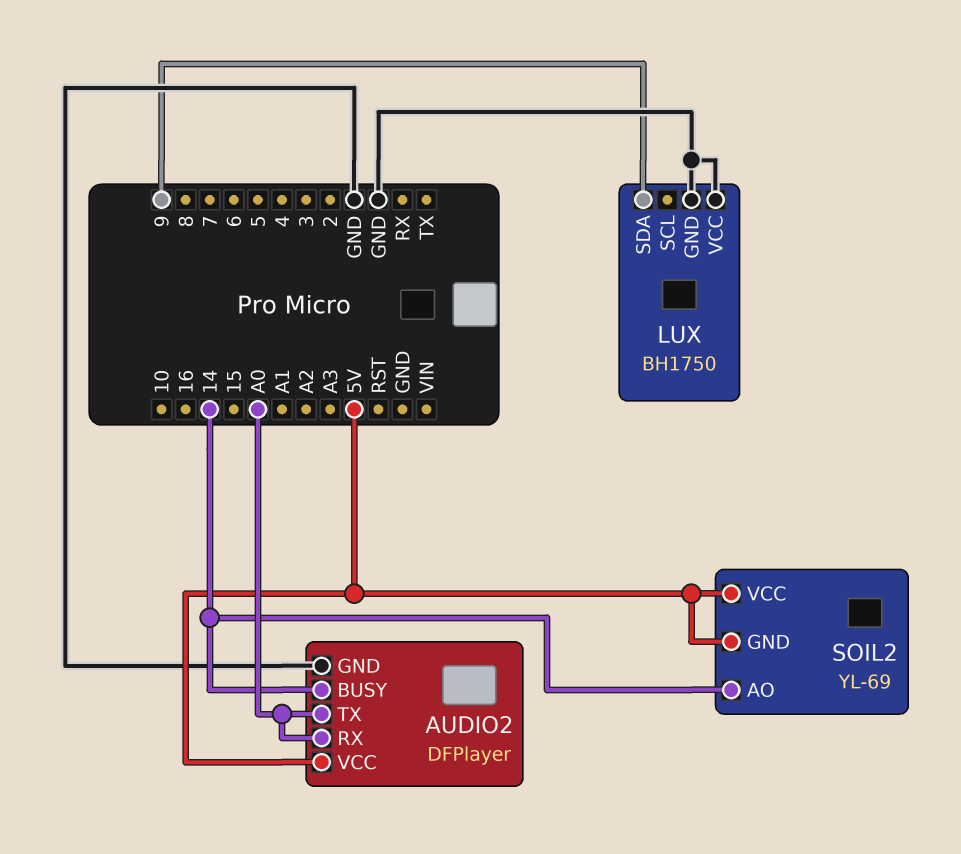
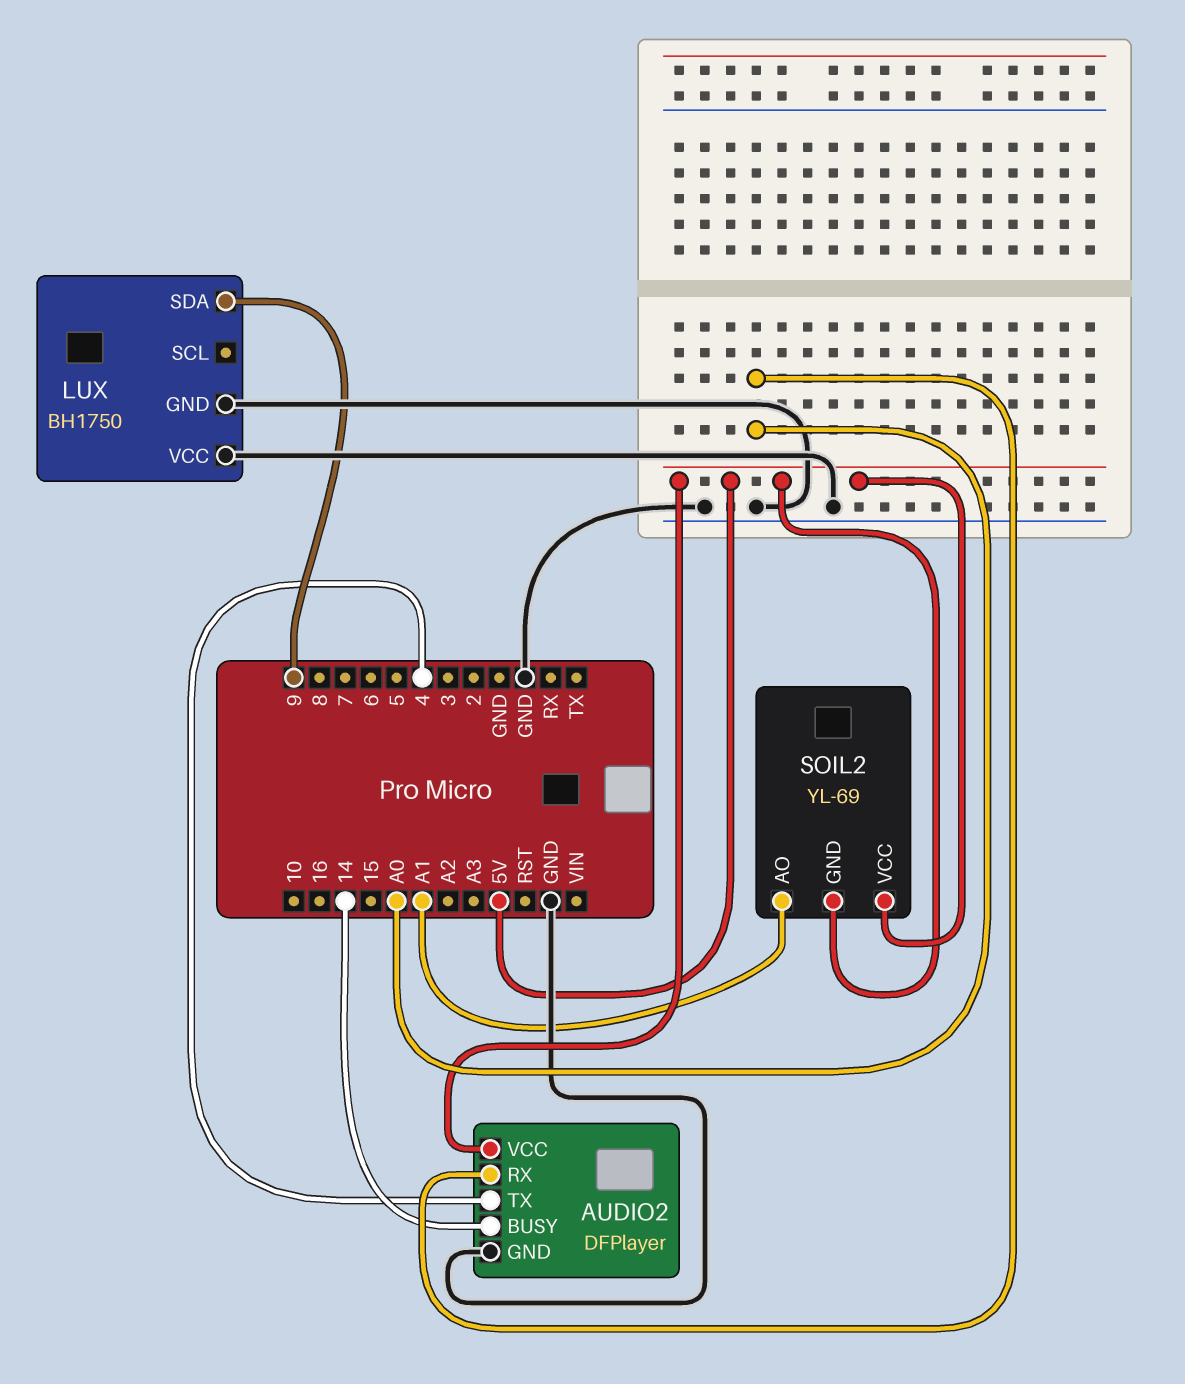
AUDIO2 pin TX: A0 -> 4
SOIL2 pin AO: 14 -> A1

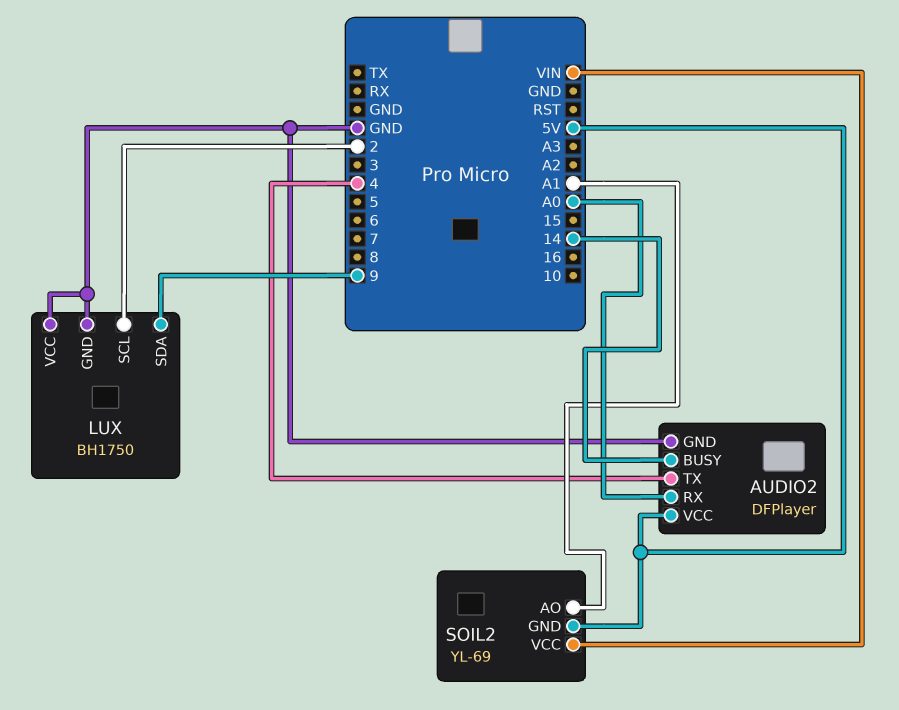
LUX pin SCL: none -> 2
SOIL2 pin VCC: 5V -> VIN

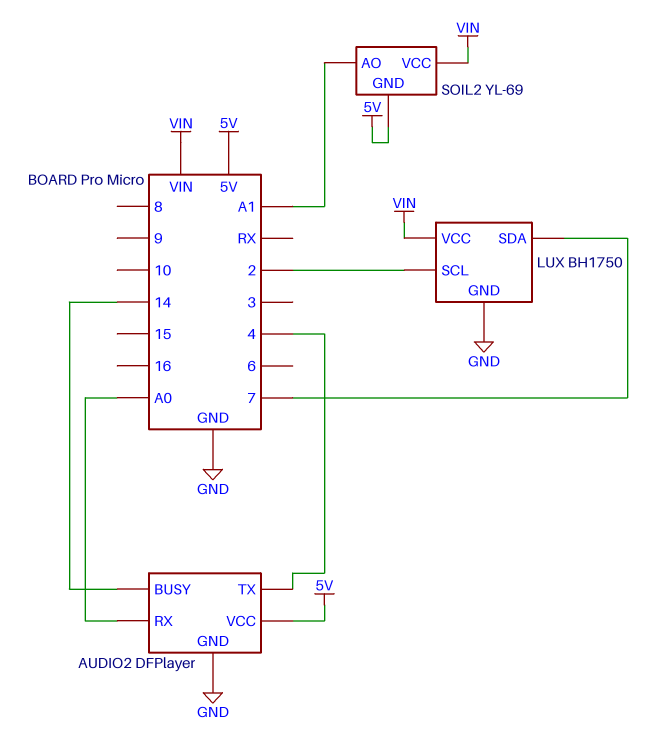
LUX pin SDA: 9 -> 7
LUX pin VCC: GND -> VIN

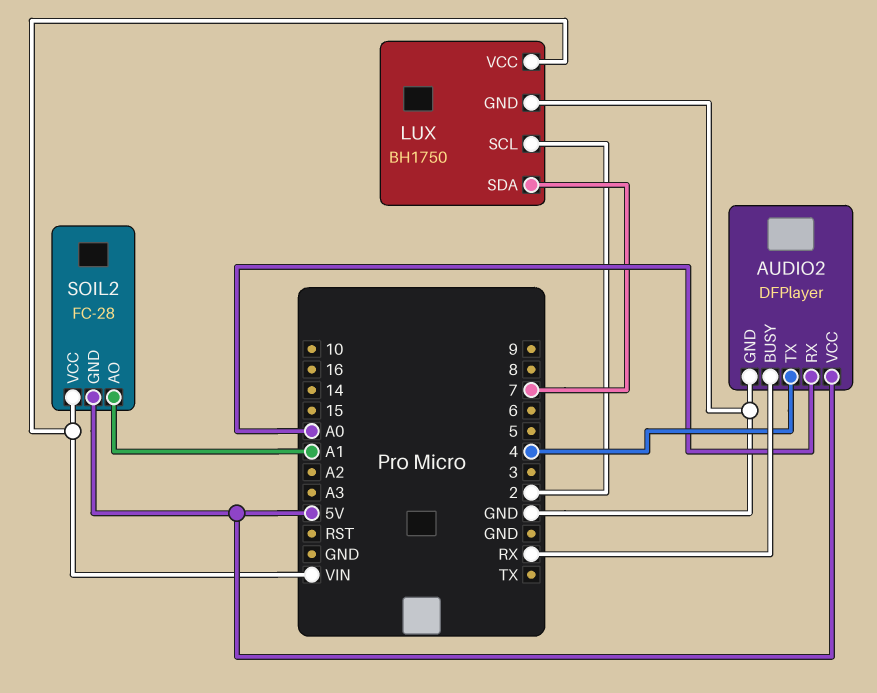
AUDIO2 pin BUSY: 14 -> RX
SOIL2: YL-69 -> FC-28

